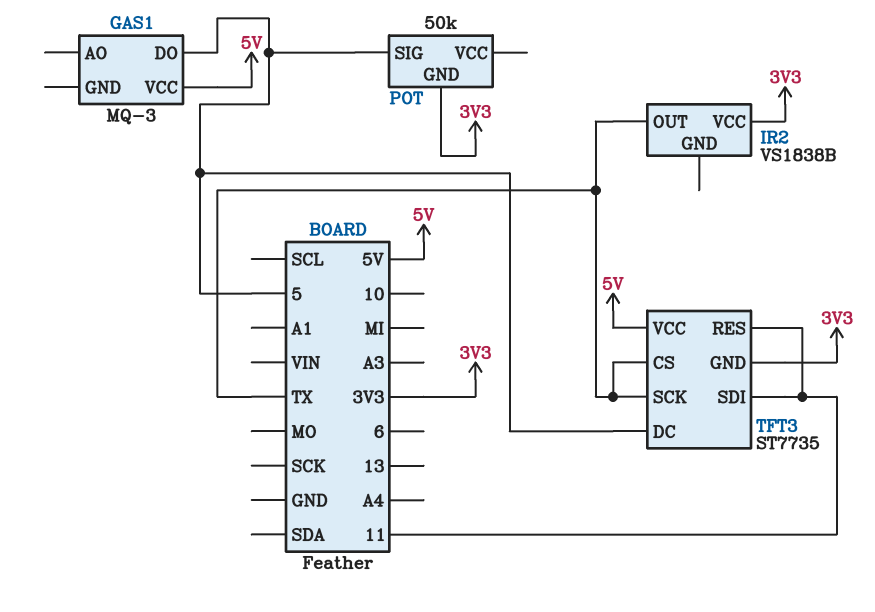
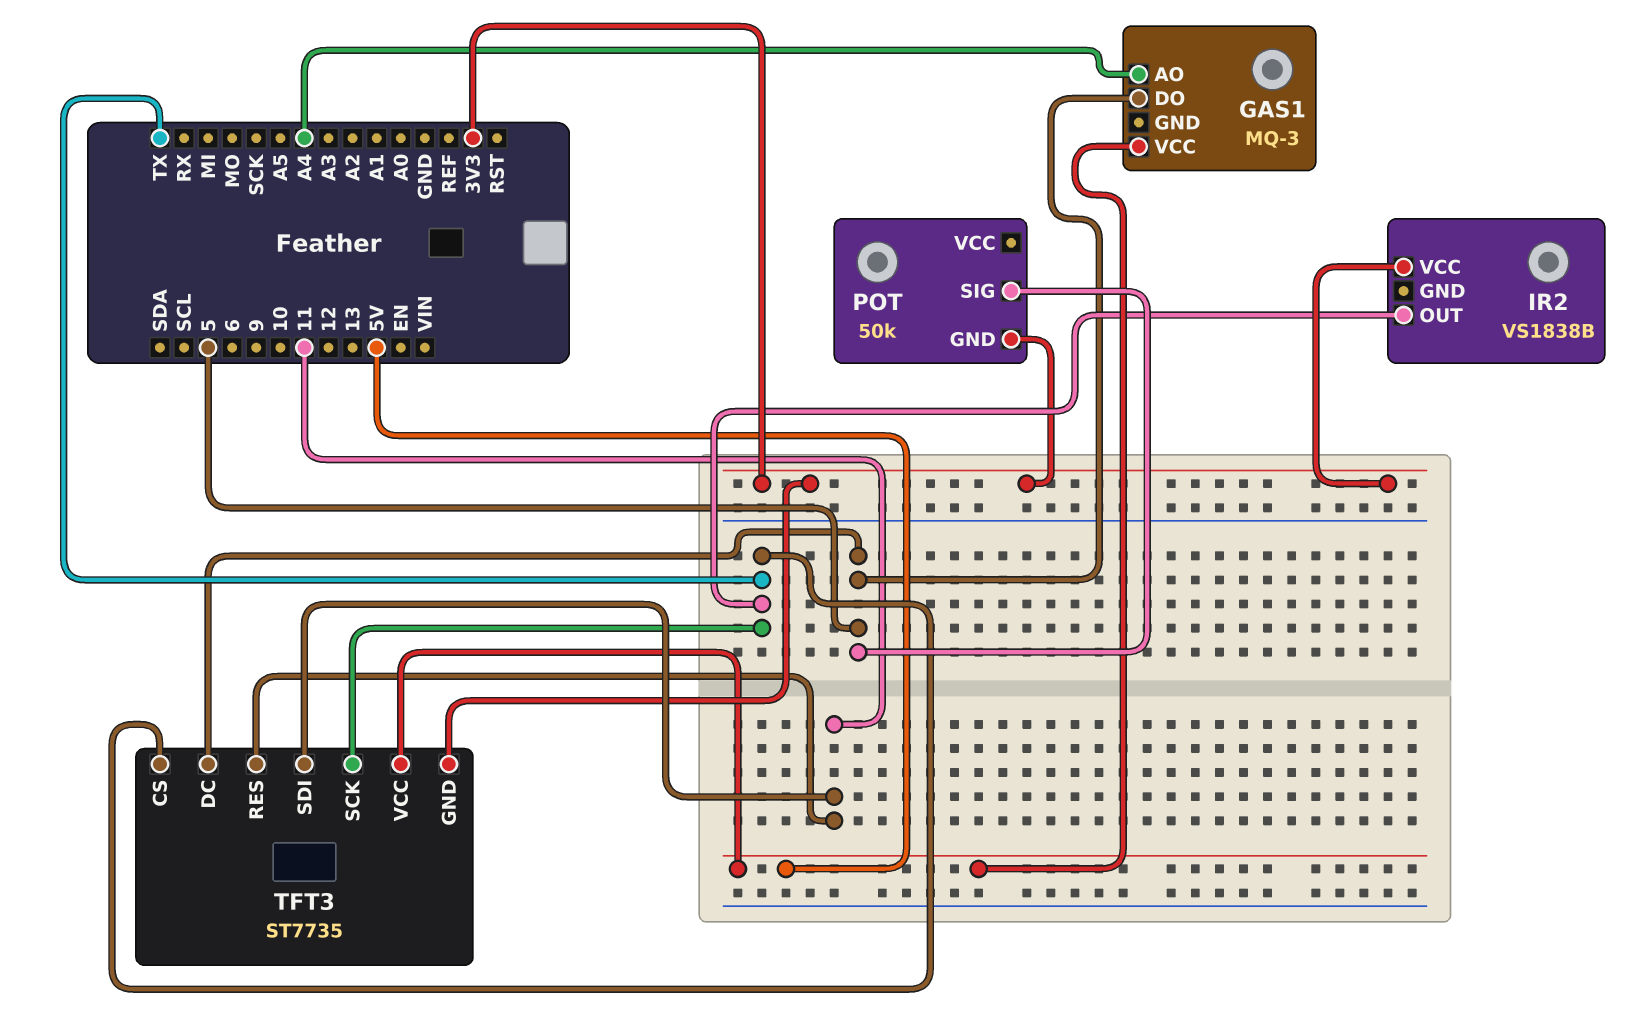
GAS1 pin AO: none -> A4

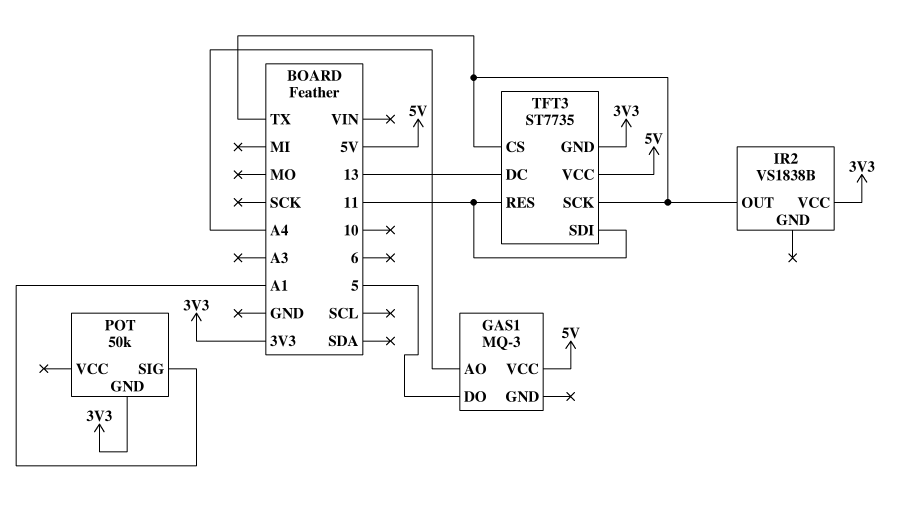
POT pin SIG: 5 -> A1
TFT3 pin DC: 5 -> 13

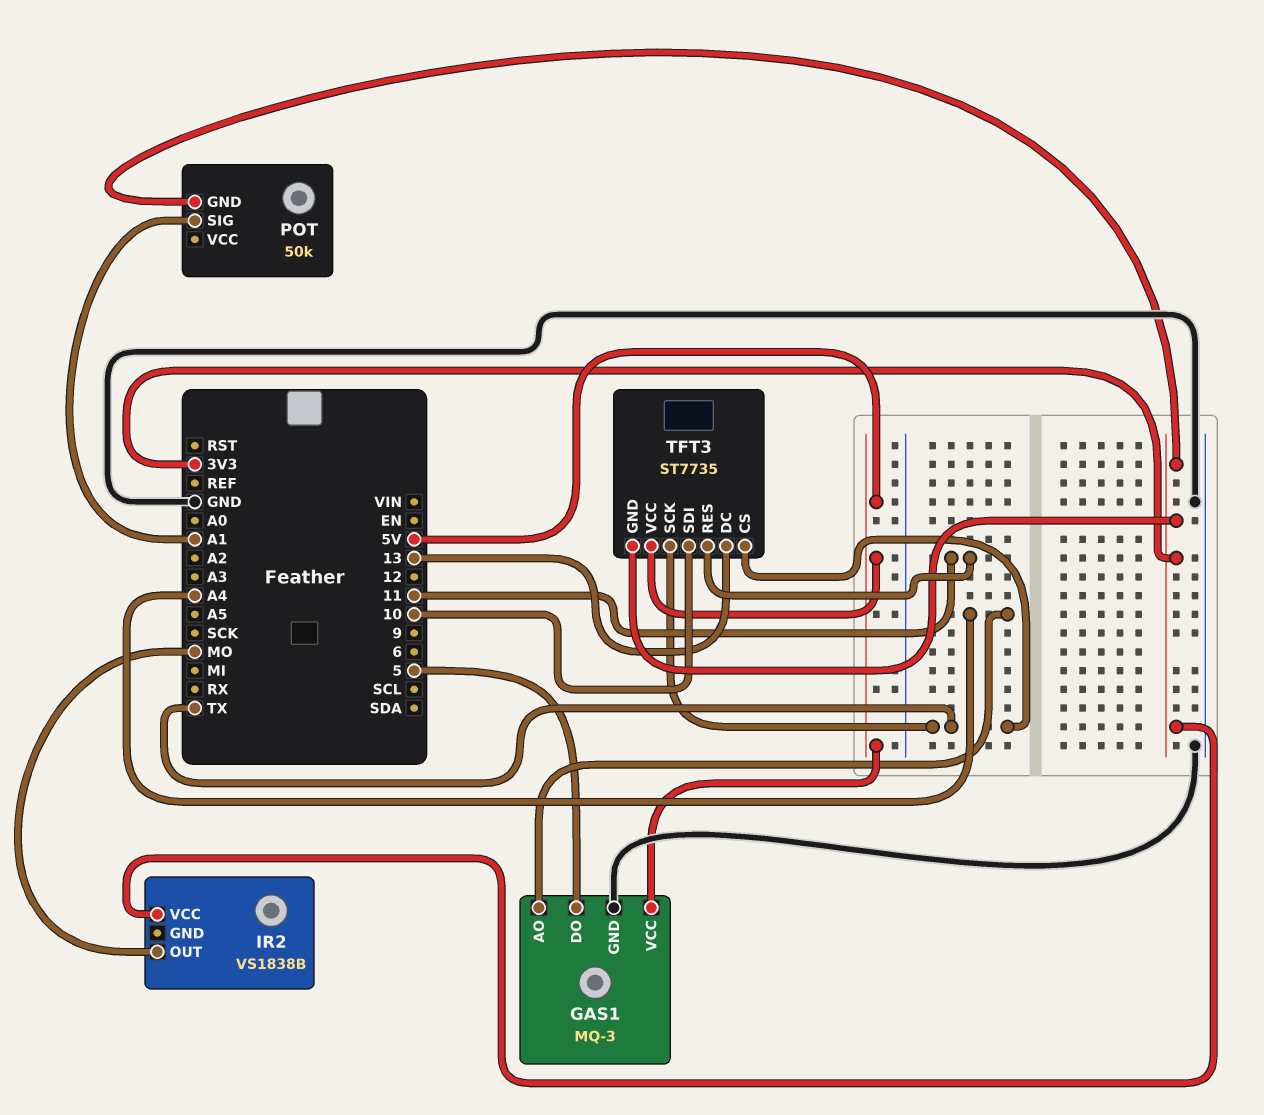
GAS1 pin GND: none -> GND
IR2 pin OUT: TX -> MO
TFT3 pin SDI: 11 -> 10

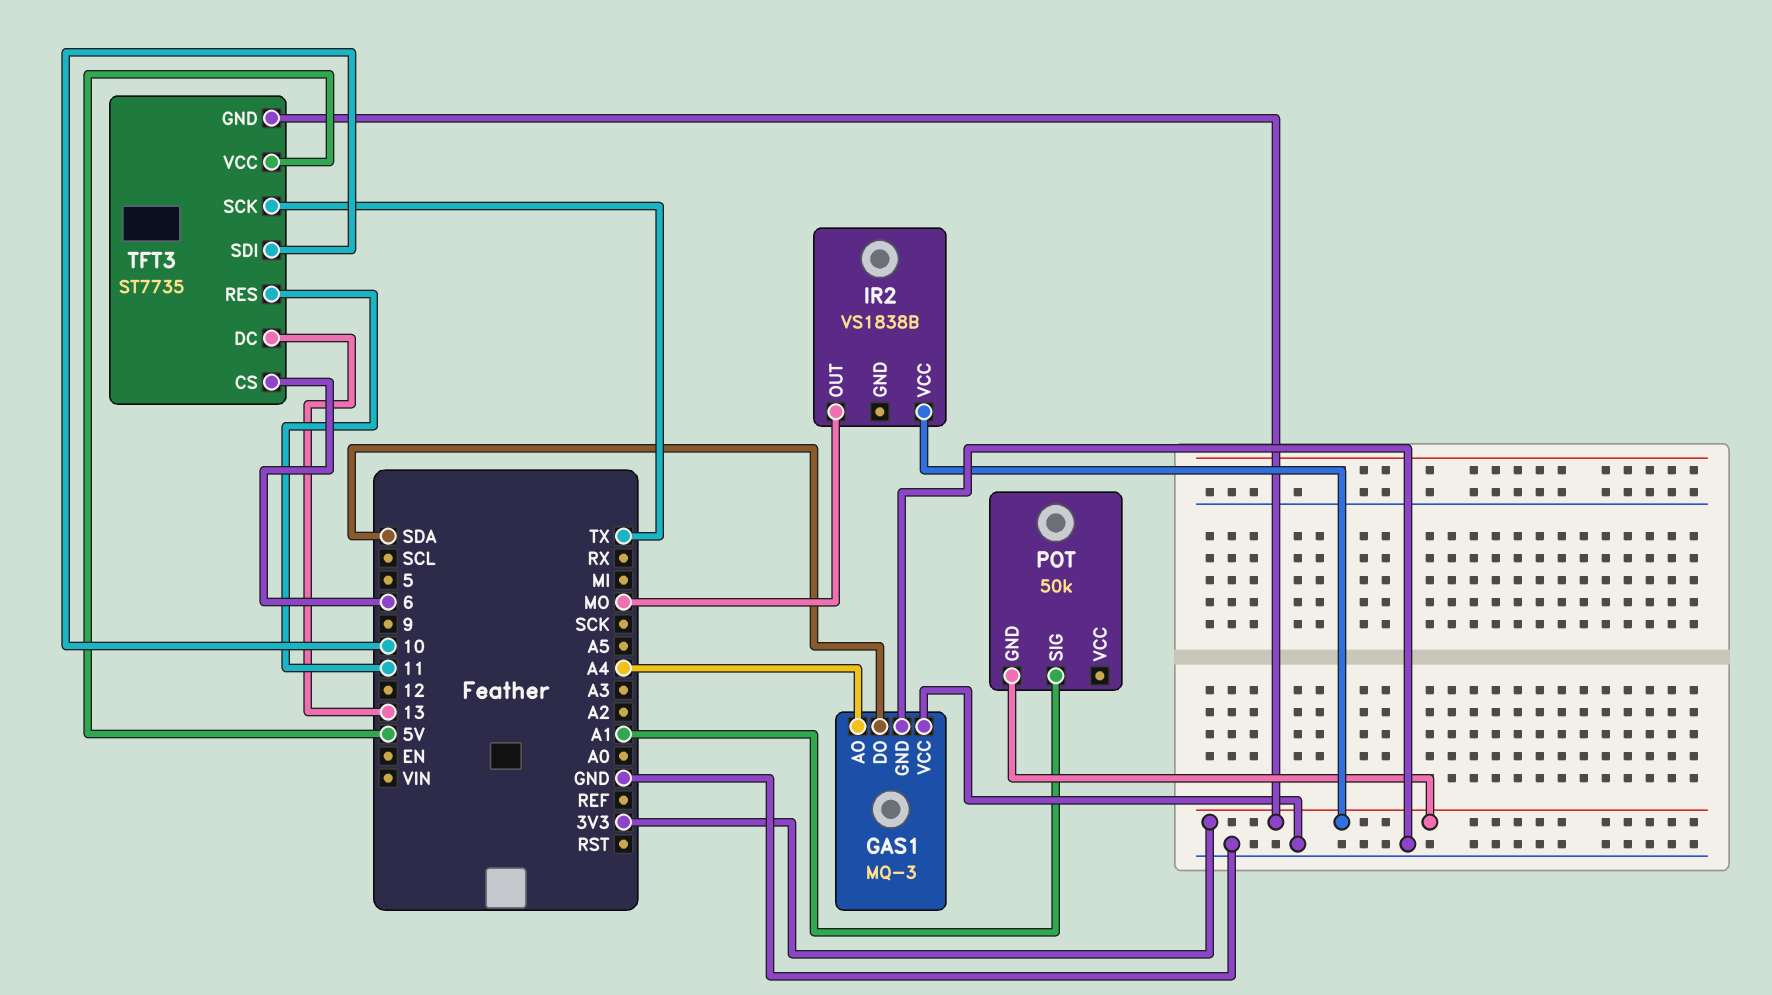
GAS1 pin DO: 5 -> SDA
GAS1 pin VCC: 5V -> GND
TFT3 pin CS: TX -> 6

